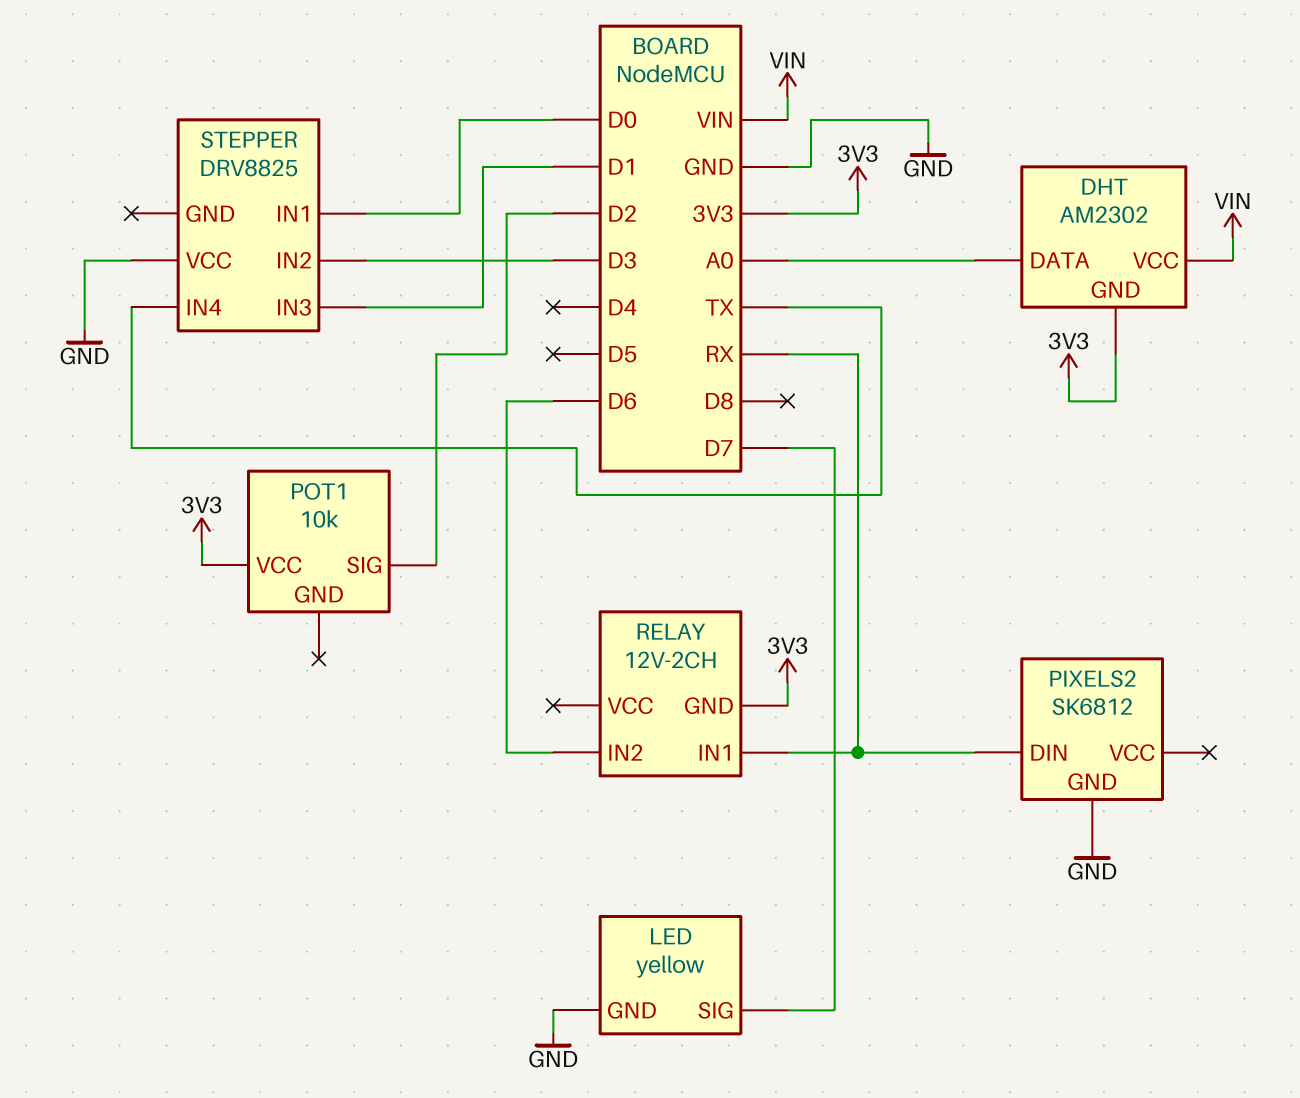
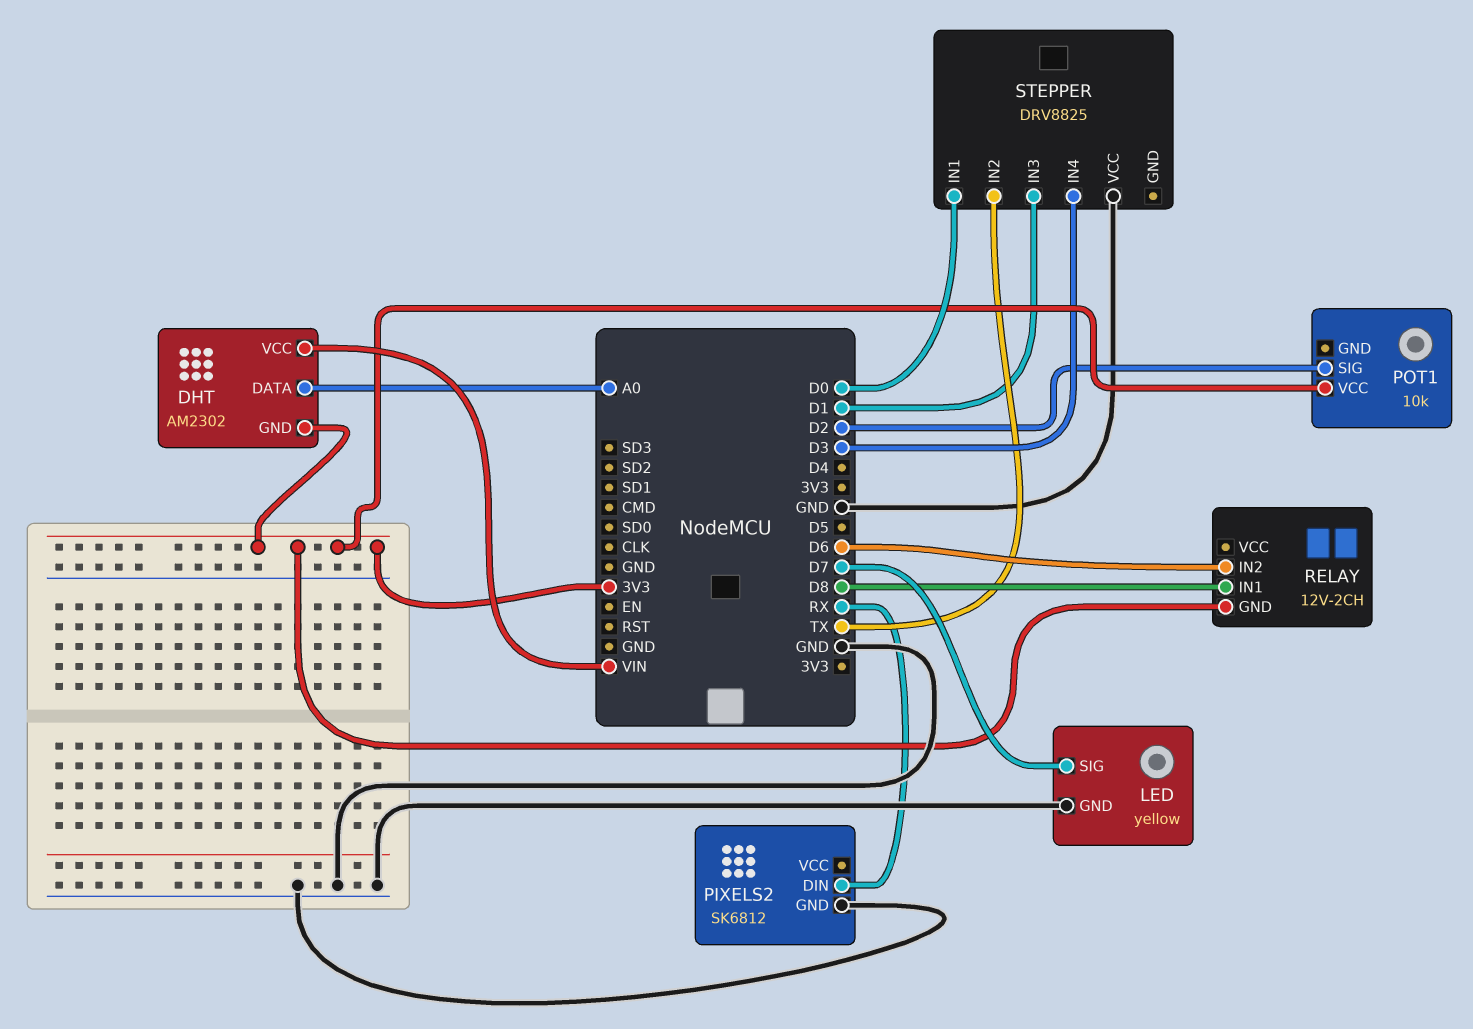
RELAY pin IN1: RX -> D8
STEPPER pin IN2: D3 -> TX
STEPPER pin IN4: TX -> D3

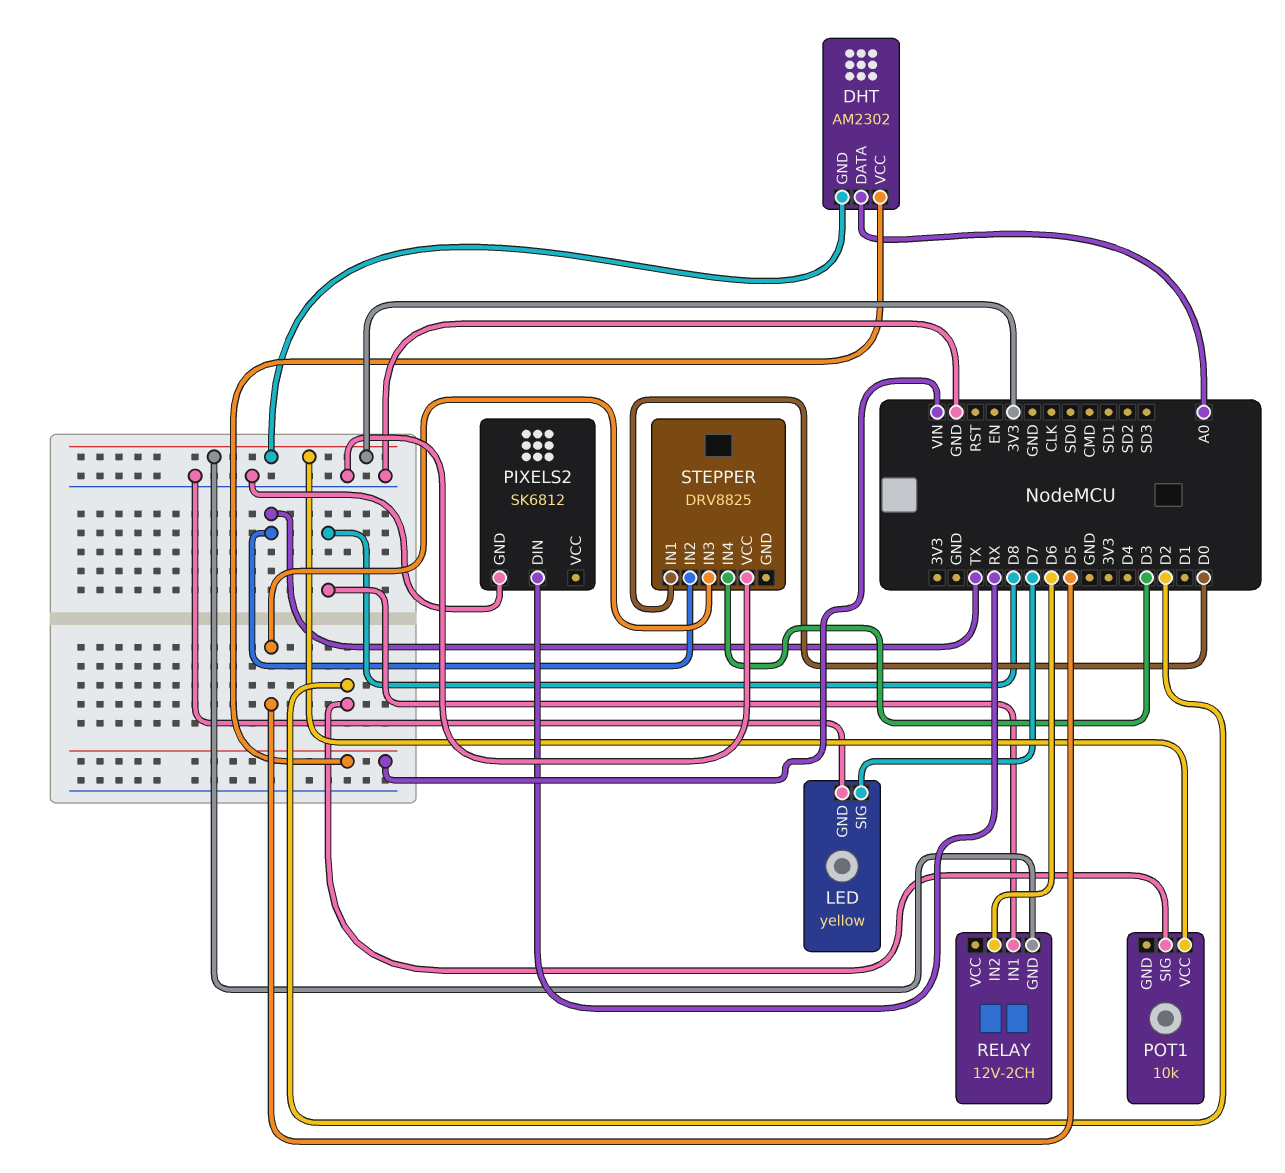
STEPPER pin IN3: D1 -> D5

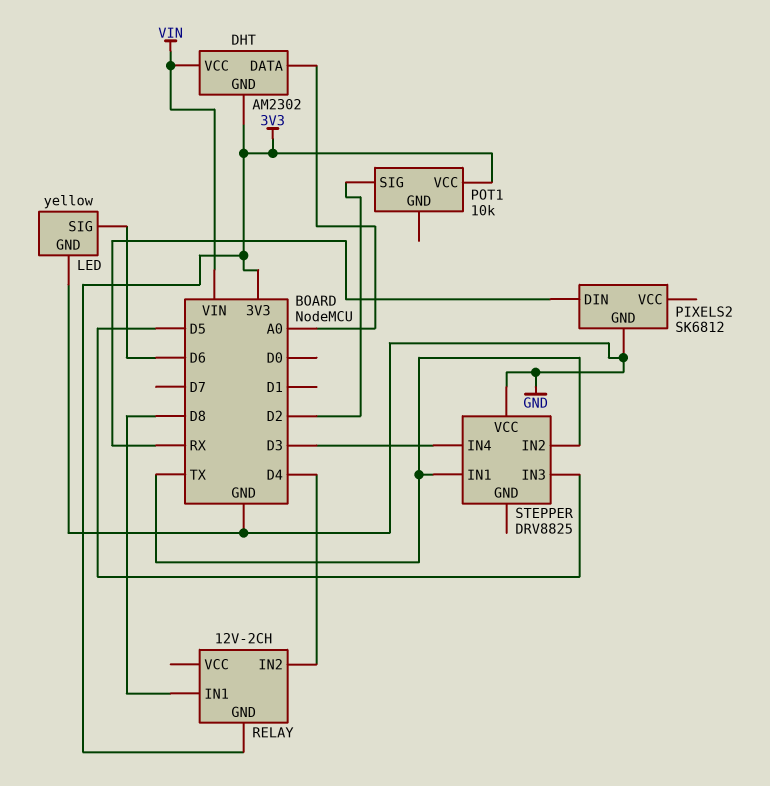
LED pin SIG: D7 -> D6
RELAY pin IN2: D6 -> D4
STEPPER pin IN1: D0 -> TX

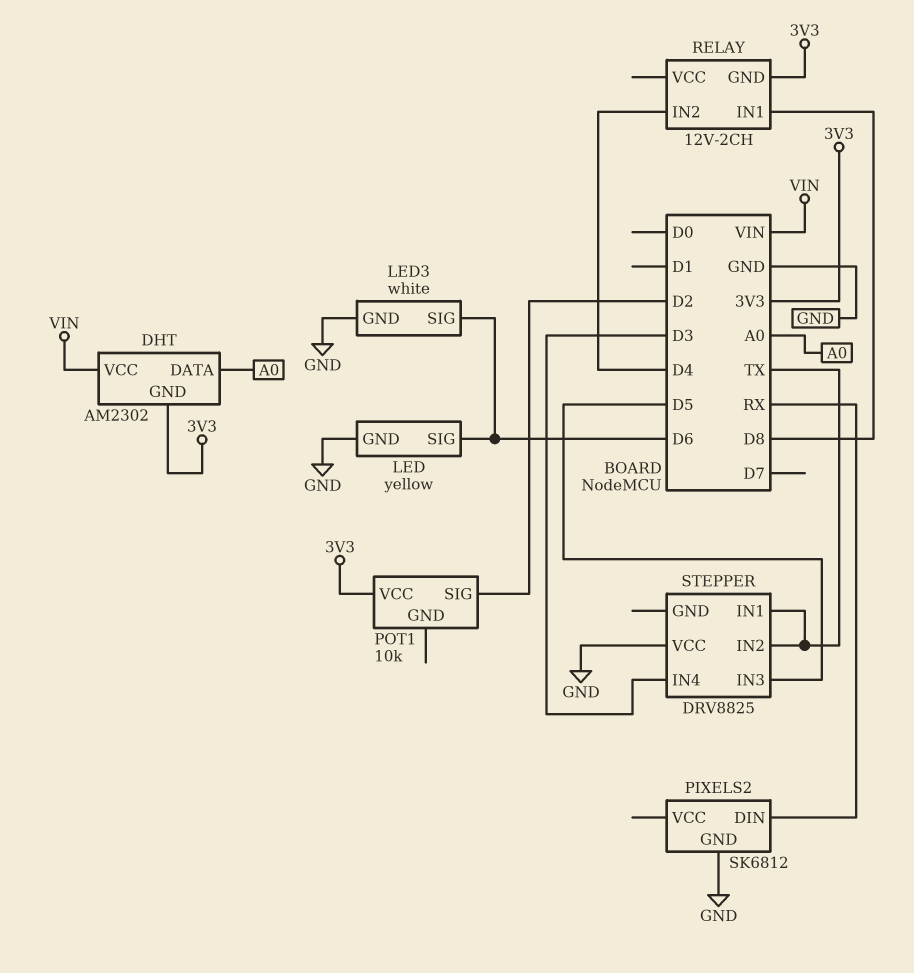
LED3: none -> white
LED3 pin GND: none -> GND
LED3 pin SIG: none -> D6

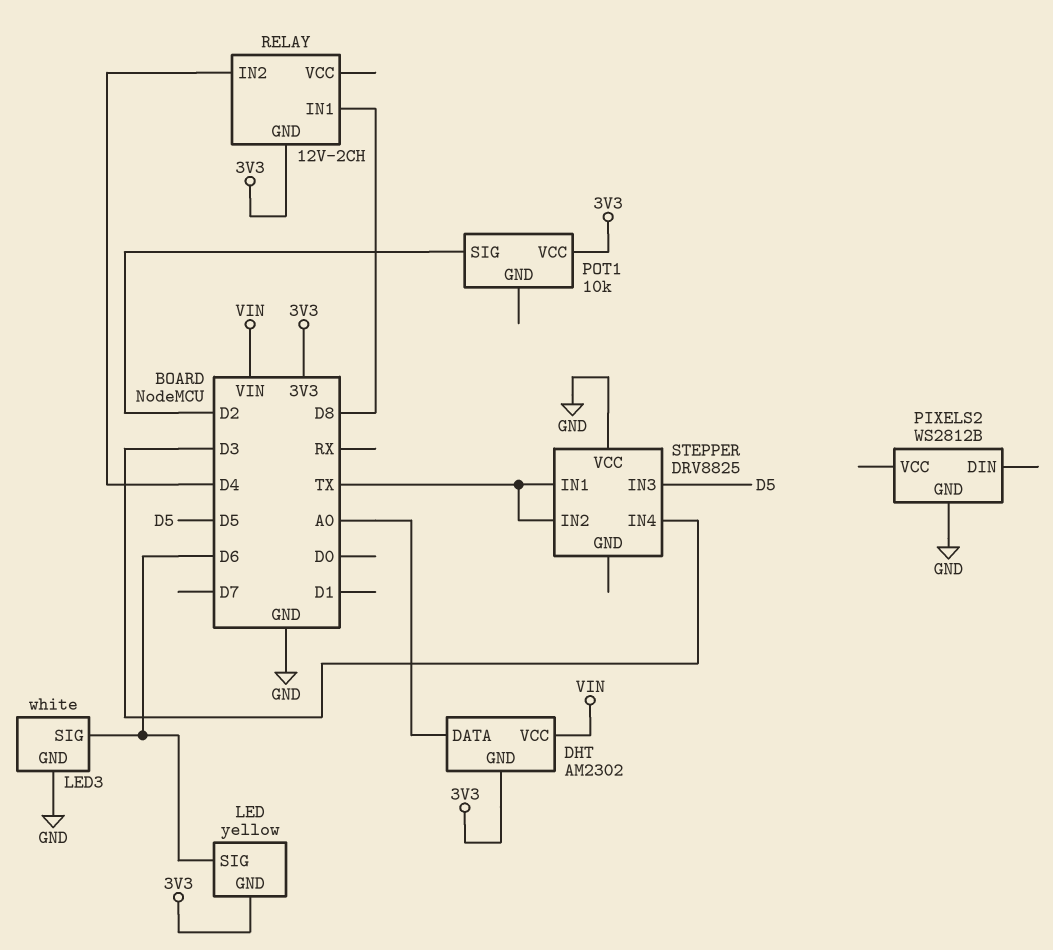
LED pin GND: GND -> 3V3
PIXELS2: SK6812 -> WS2812B
PIXELS2 pin DIN: RX -> none

